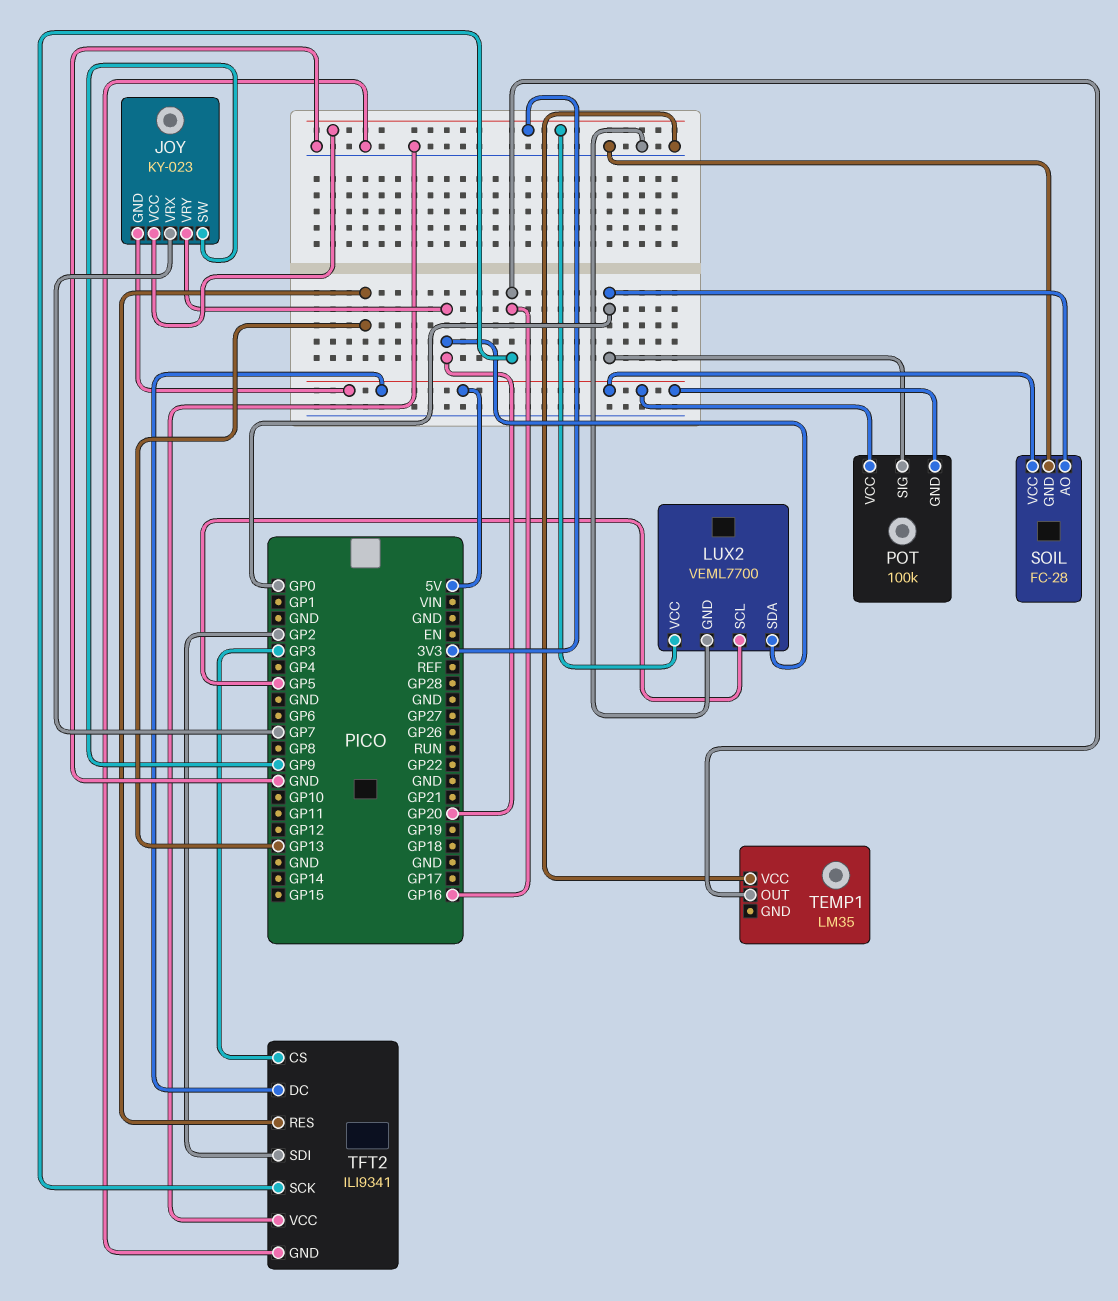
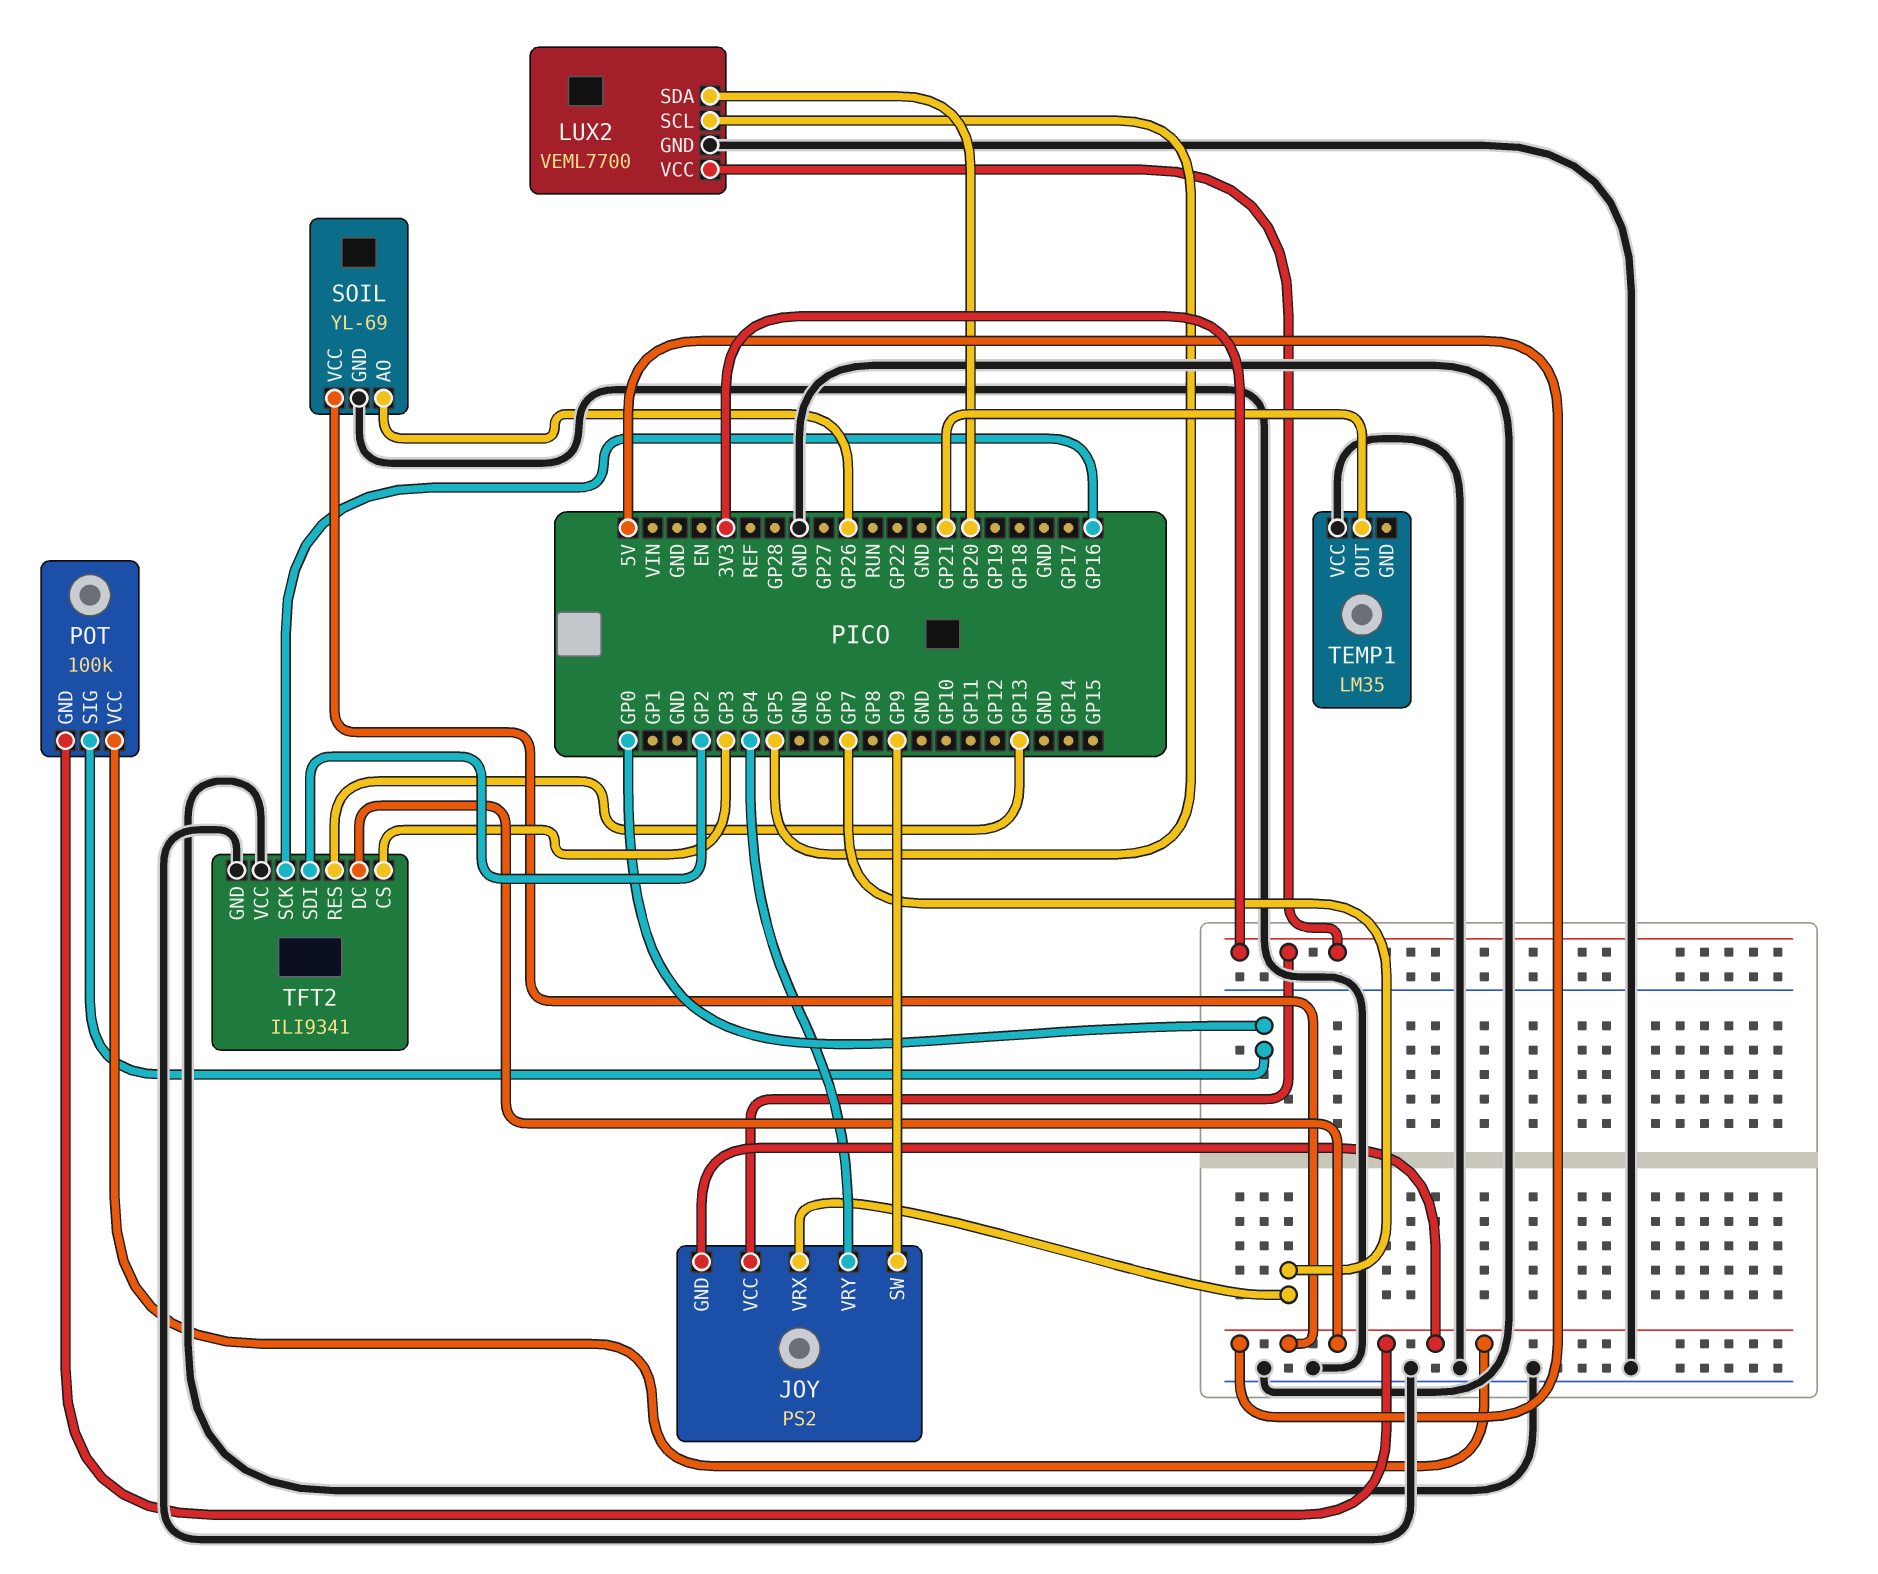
JOY: KY-023 -> PS2
JOY pin VRY: GP20 -> GP4
SOIL: FC-28 -> YL-69
SOIL pin AO: GP0 -> GP26
TEMP1 pin OUT: GP16 -> GP21

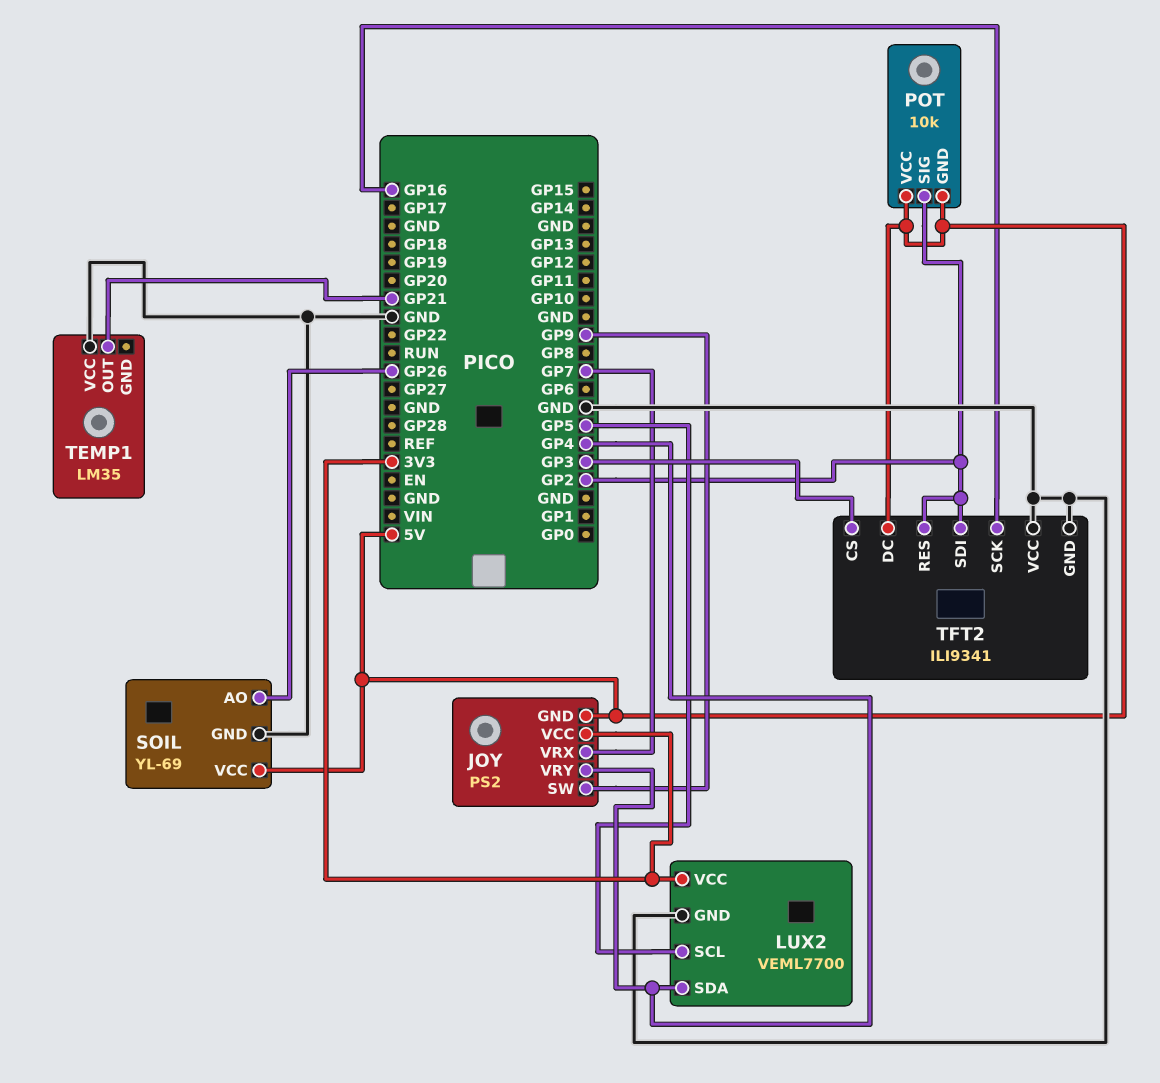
LUX2 pin SDA: GP20 -> GP4
POT: 100k -> 10k
POT pin SIG: GP0 -> GP2
TFT2 pin RES: GP13 -> GP2

